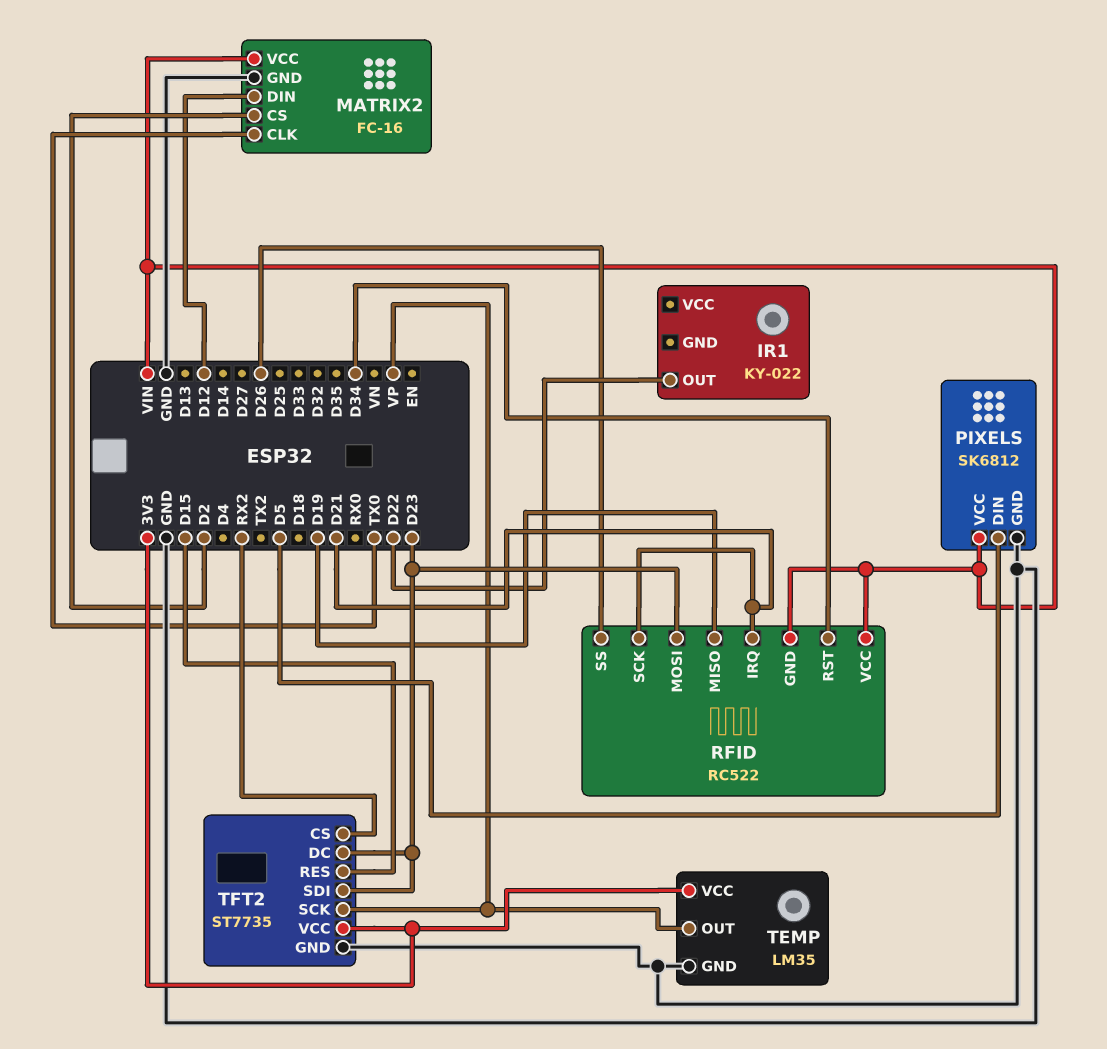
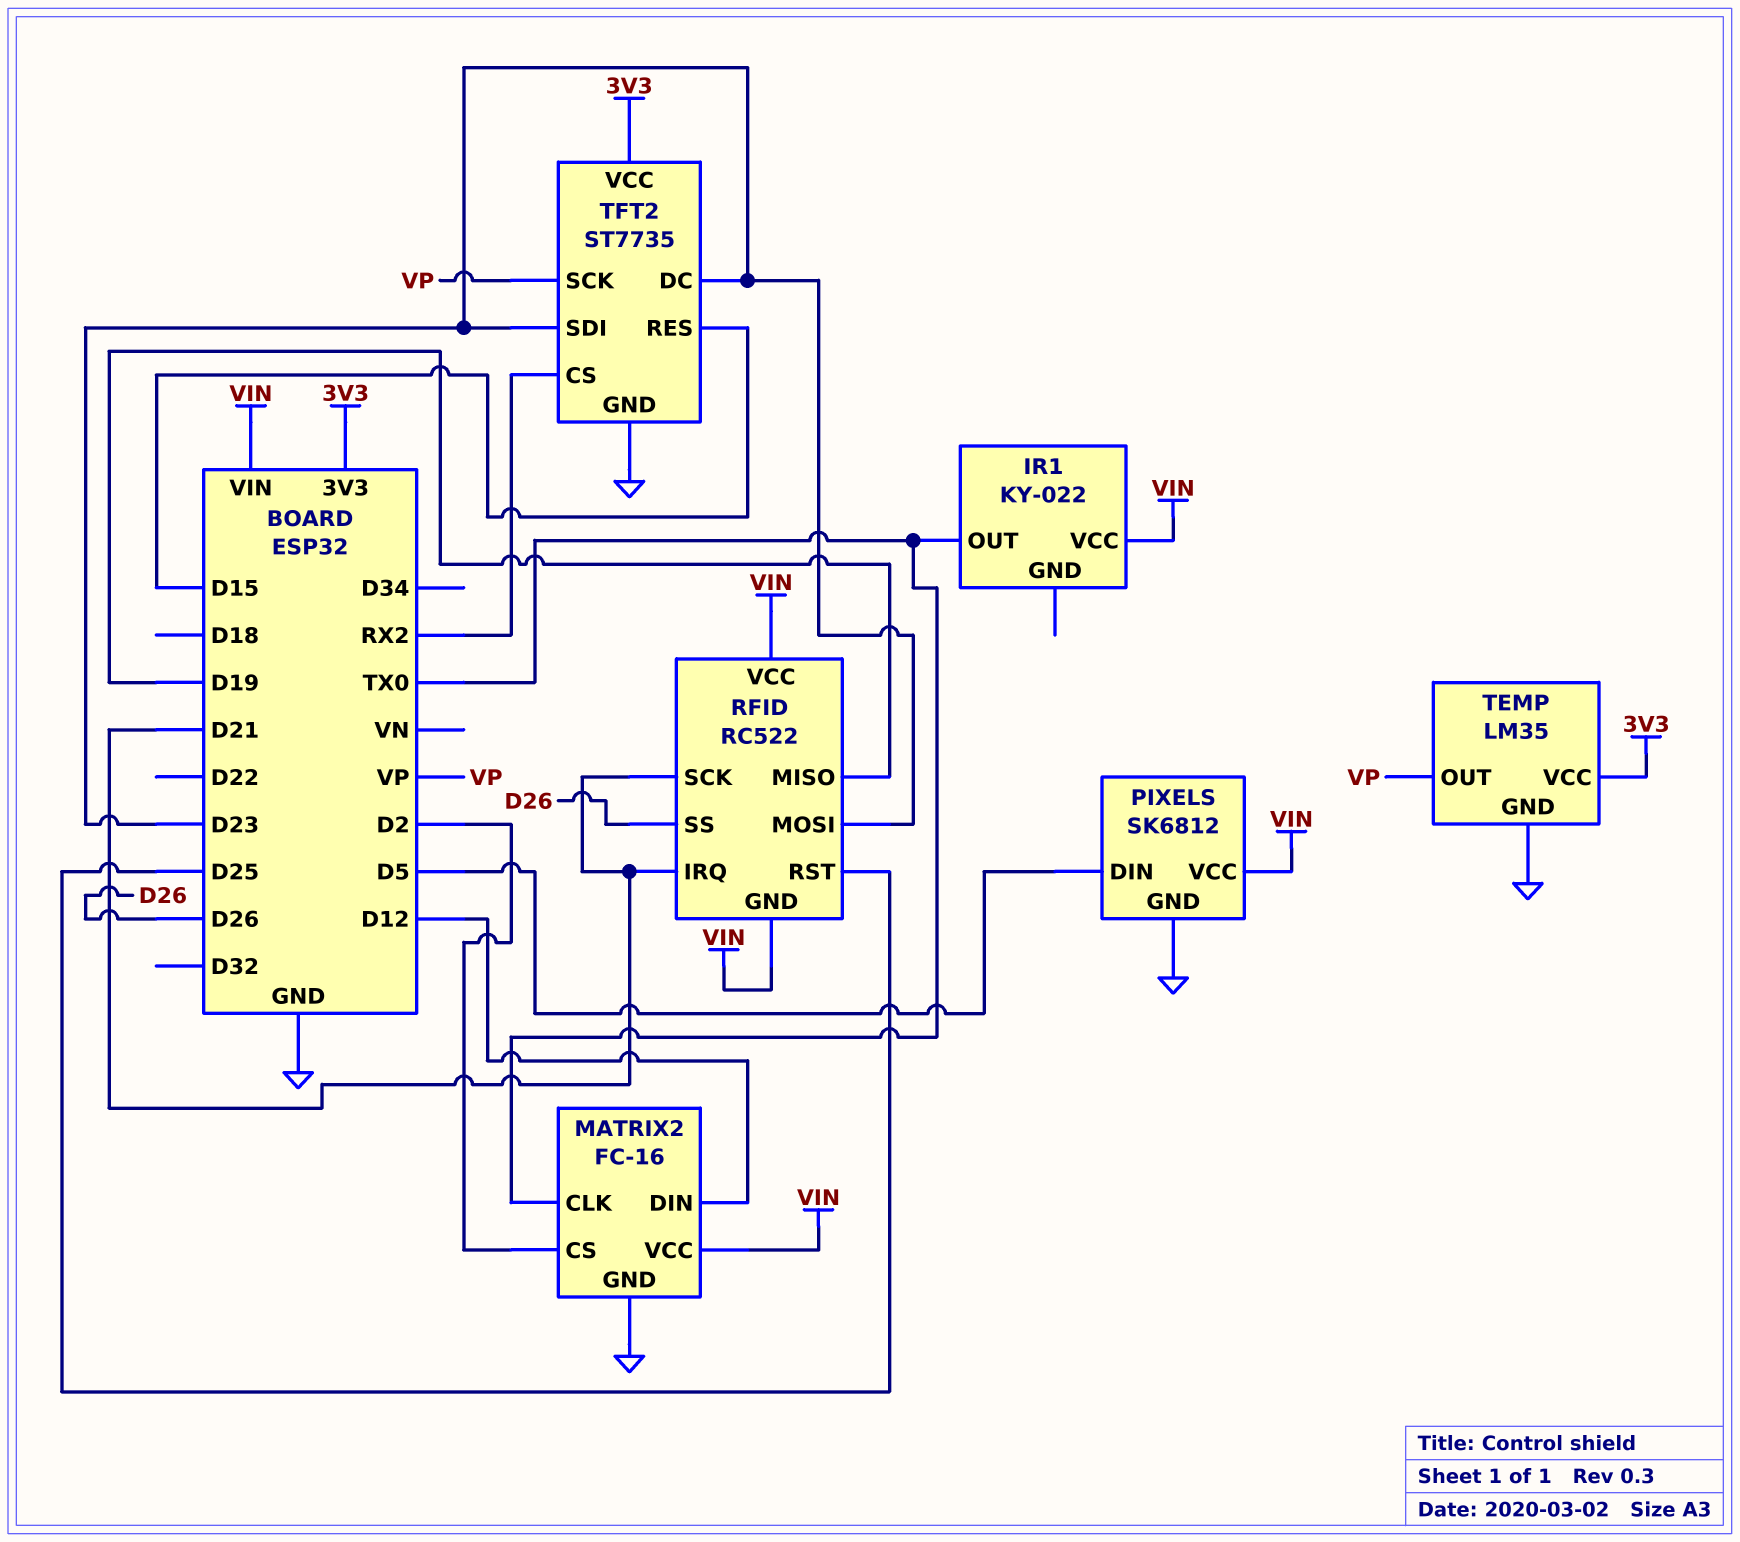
IR1 pin OUT: D22 -> TX0
IR1 pin VCC: none -> VIN
RFID pin RST: D34 -> D25

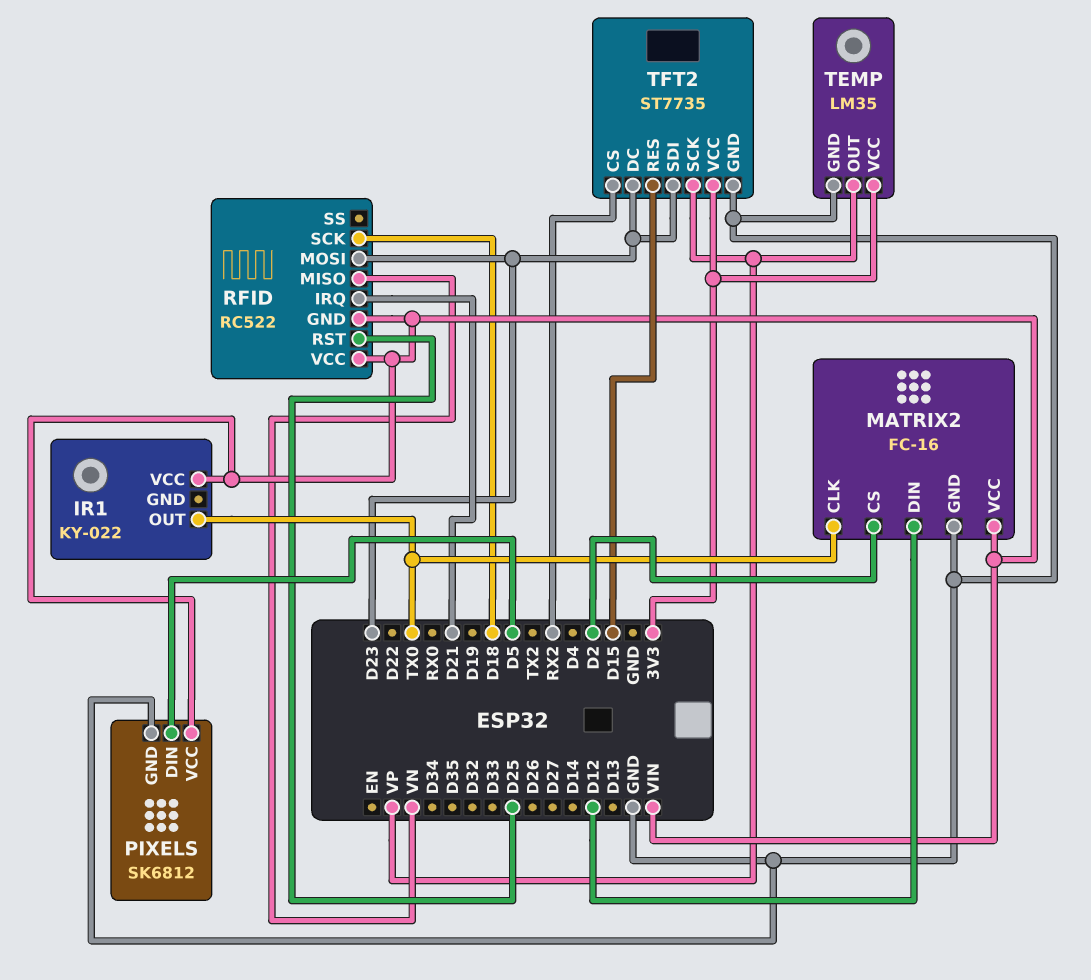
RFID pin MISO: D19 -> VN
RFID pin SCK: D21 -> D18
RFID pin SS: D26 -> none

